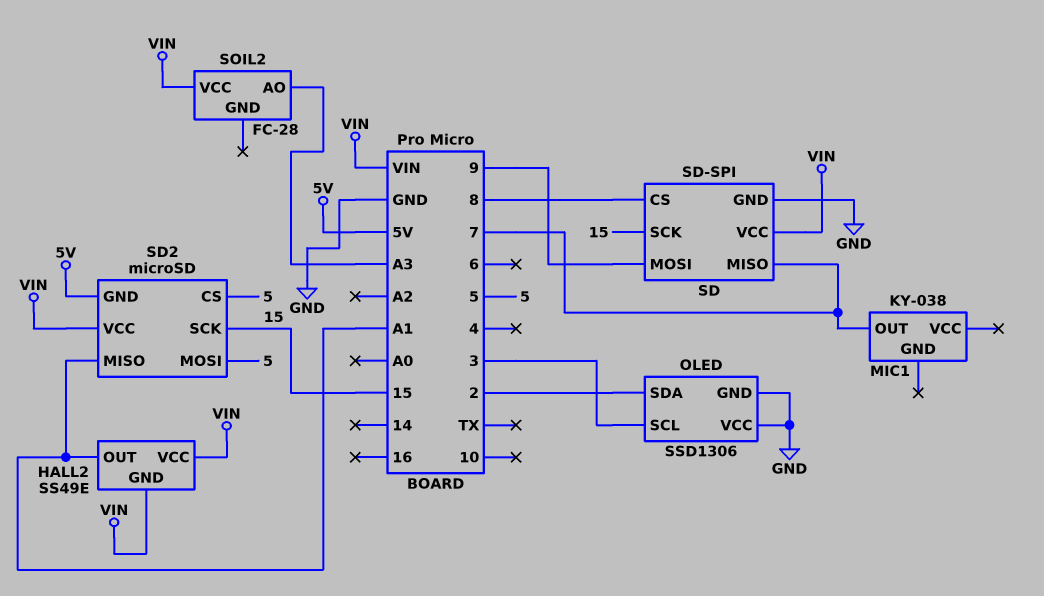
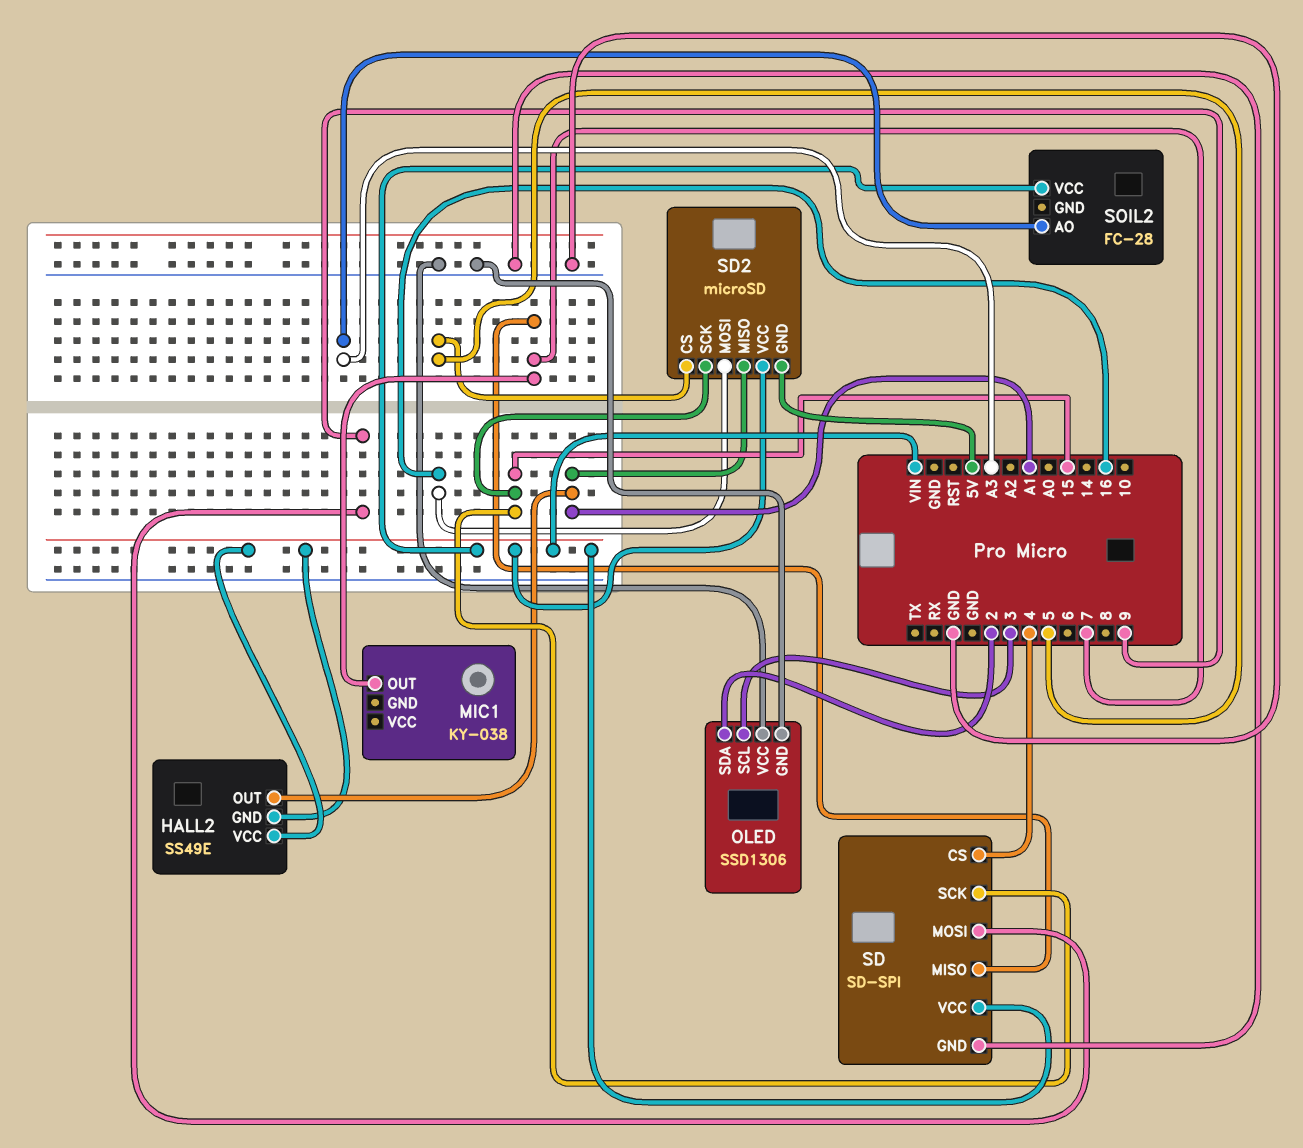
SD pin CS: 8 -> 4
SD2 pin MOSI: 5 -> 16

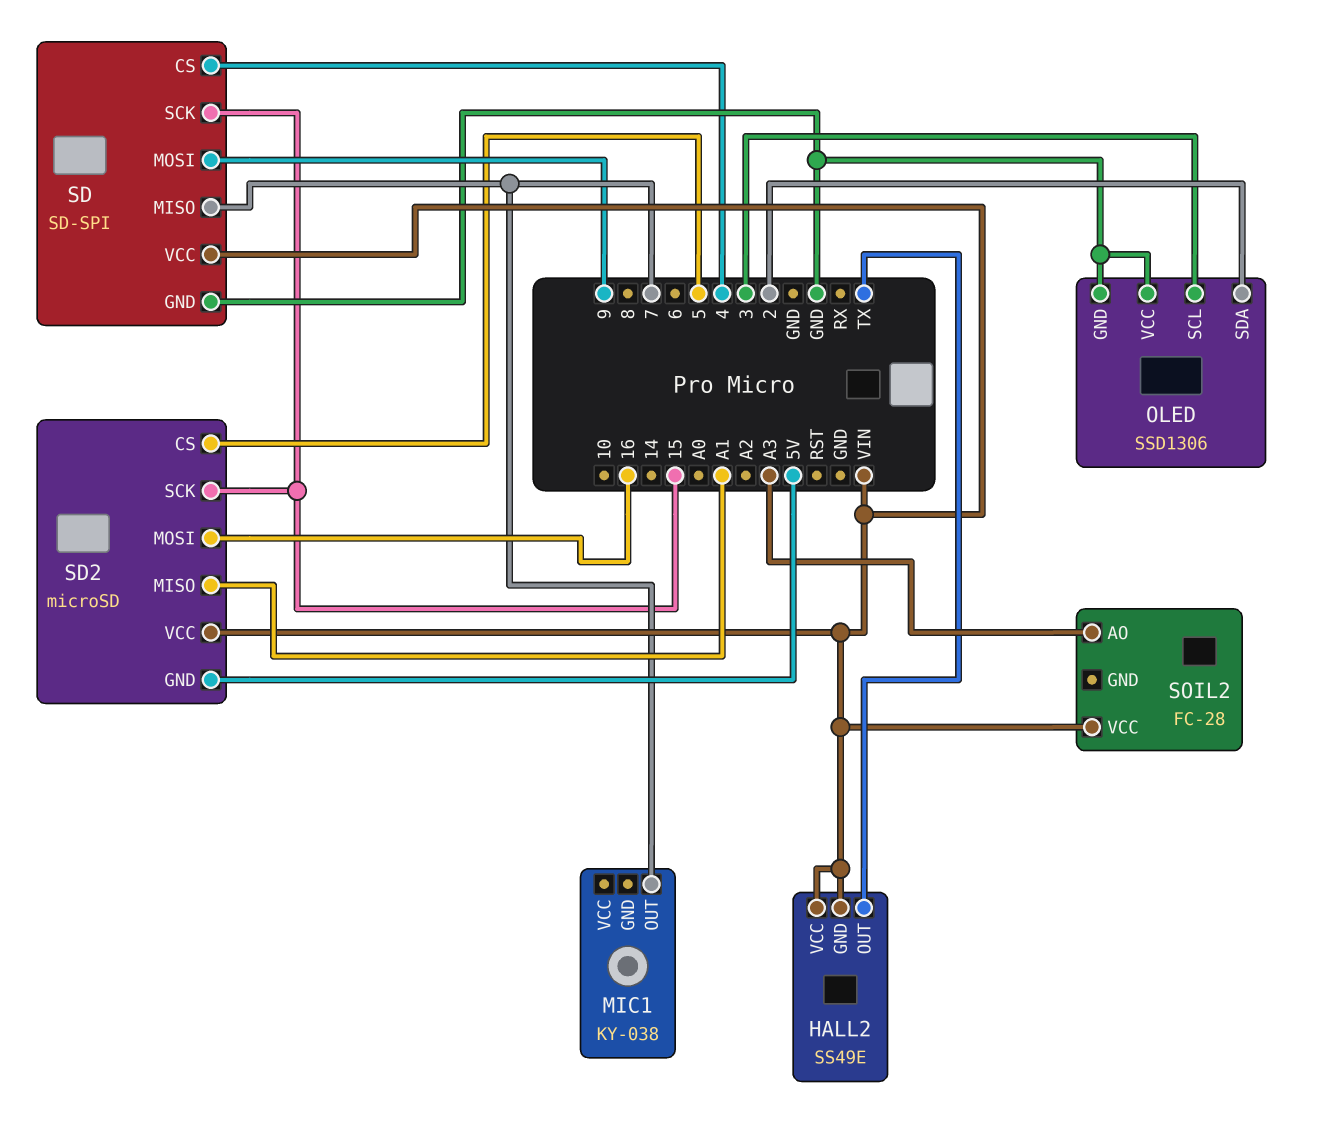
HALL2 pin OUT: A1 -> TX

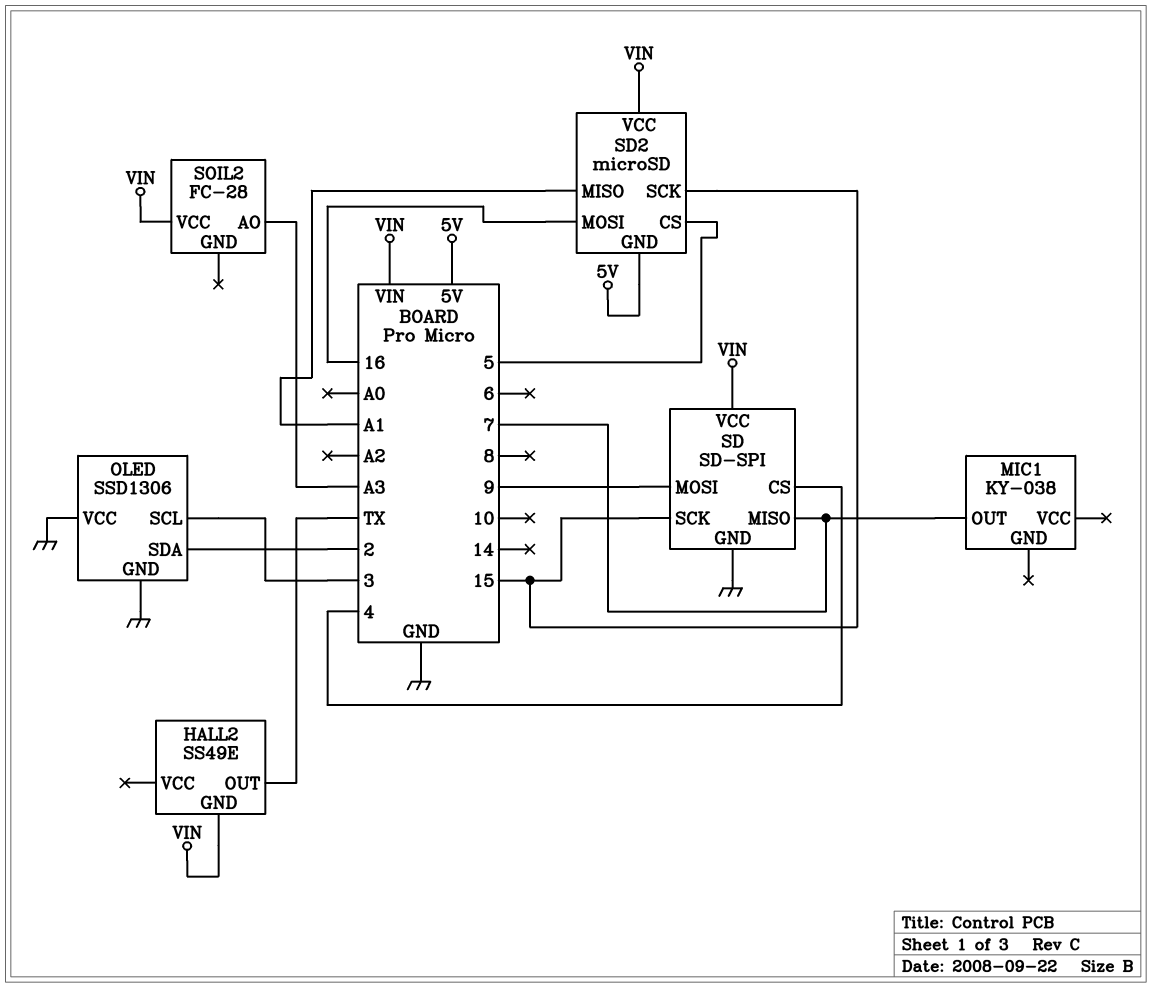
HALL2 pin VCC: VIN -> none

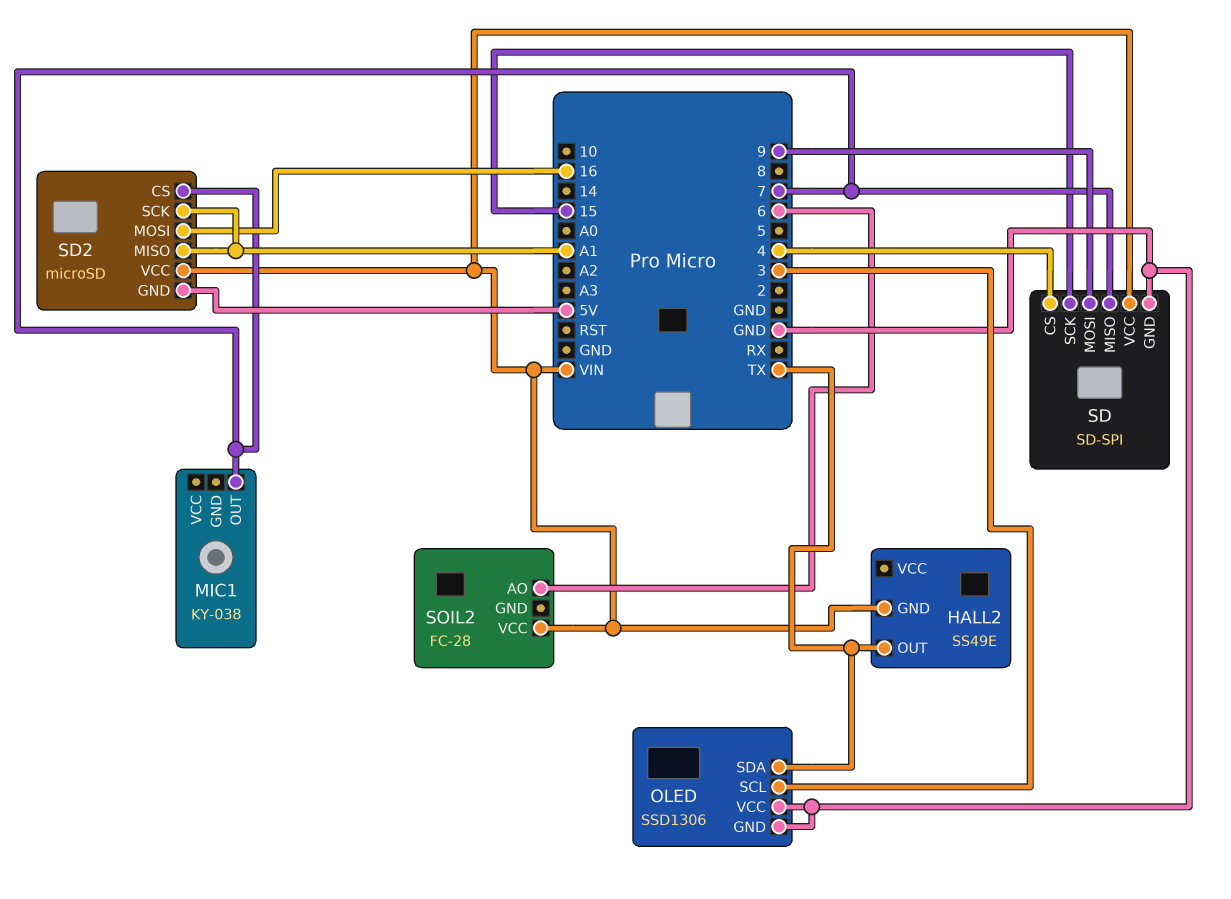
OLED pin SDA: 2 -> TX
SD2 pin CS: 5 -> 7
SD2 pin SCK: 15 -> A1
SOIL2 pin AO: A3 -> 6

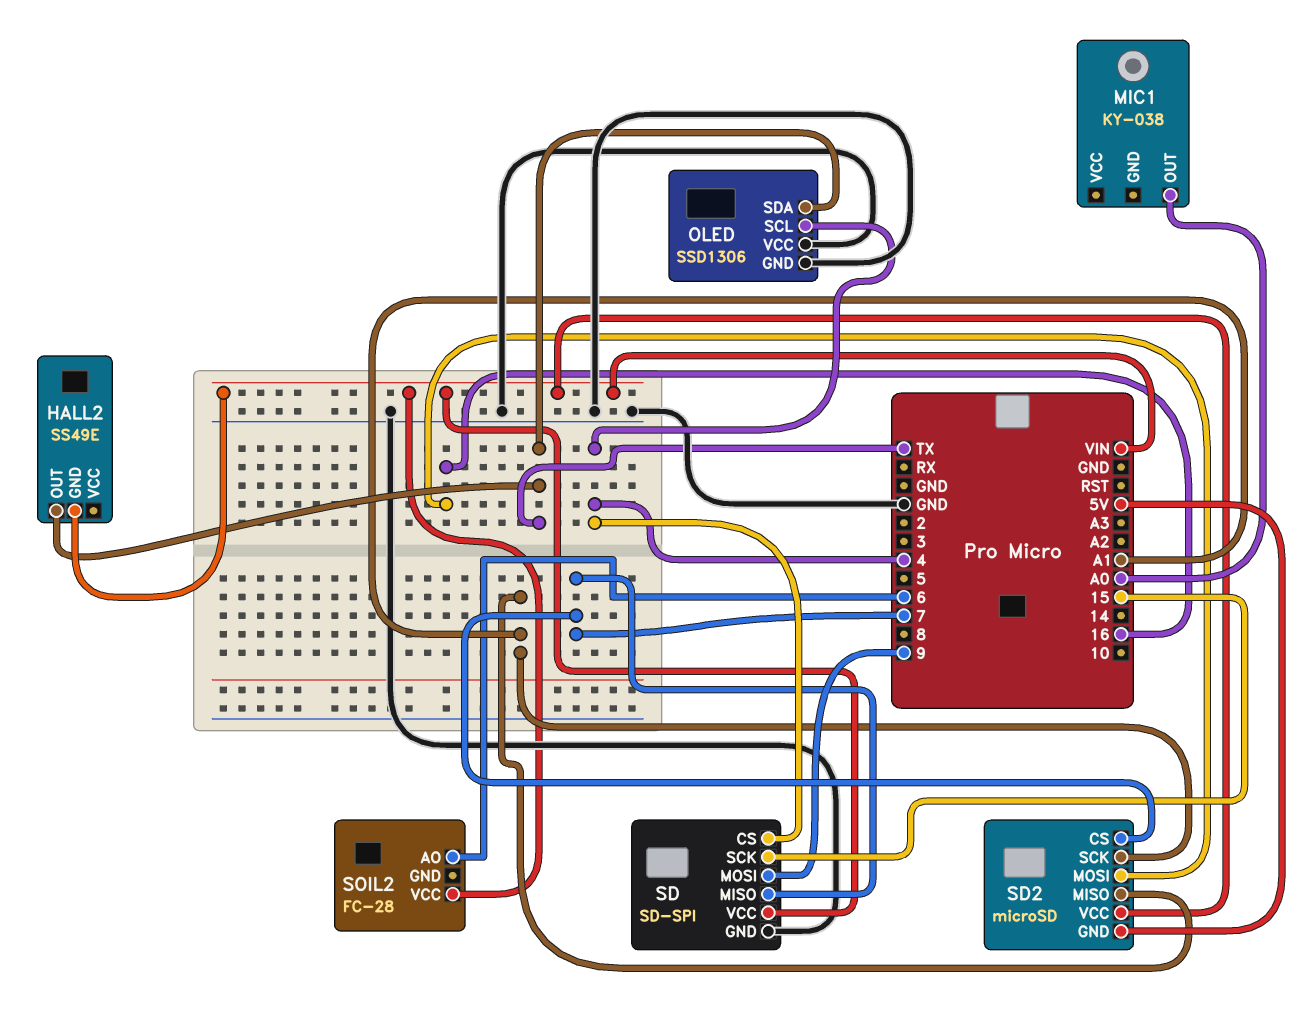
MIC1 pin OUT: 7 -> A0
OLED pin SCL: 3 -> 4

